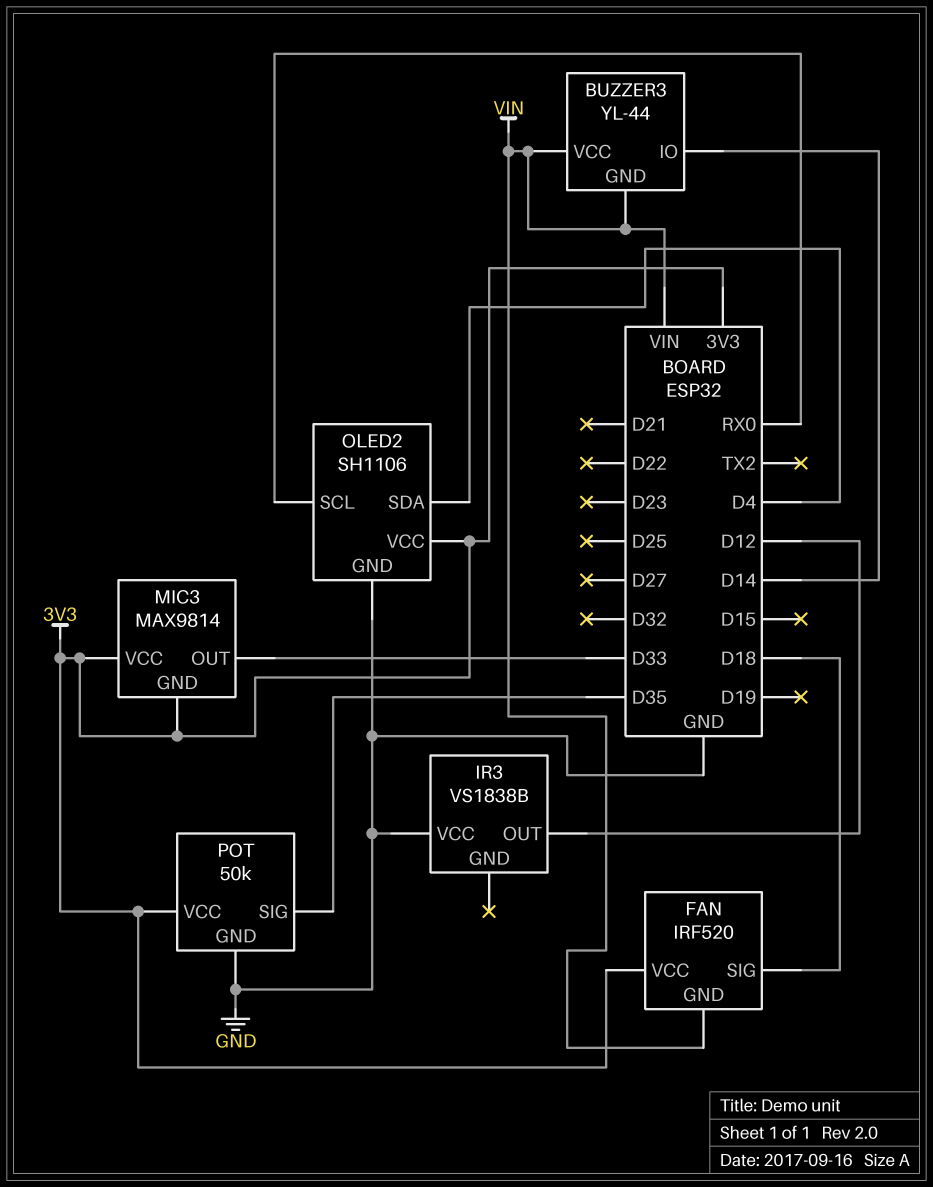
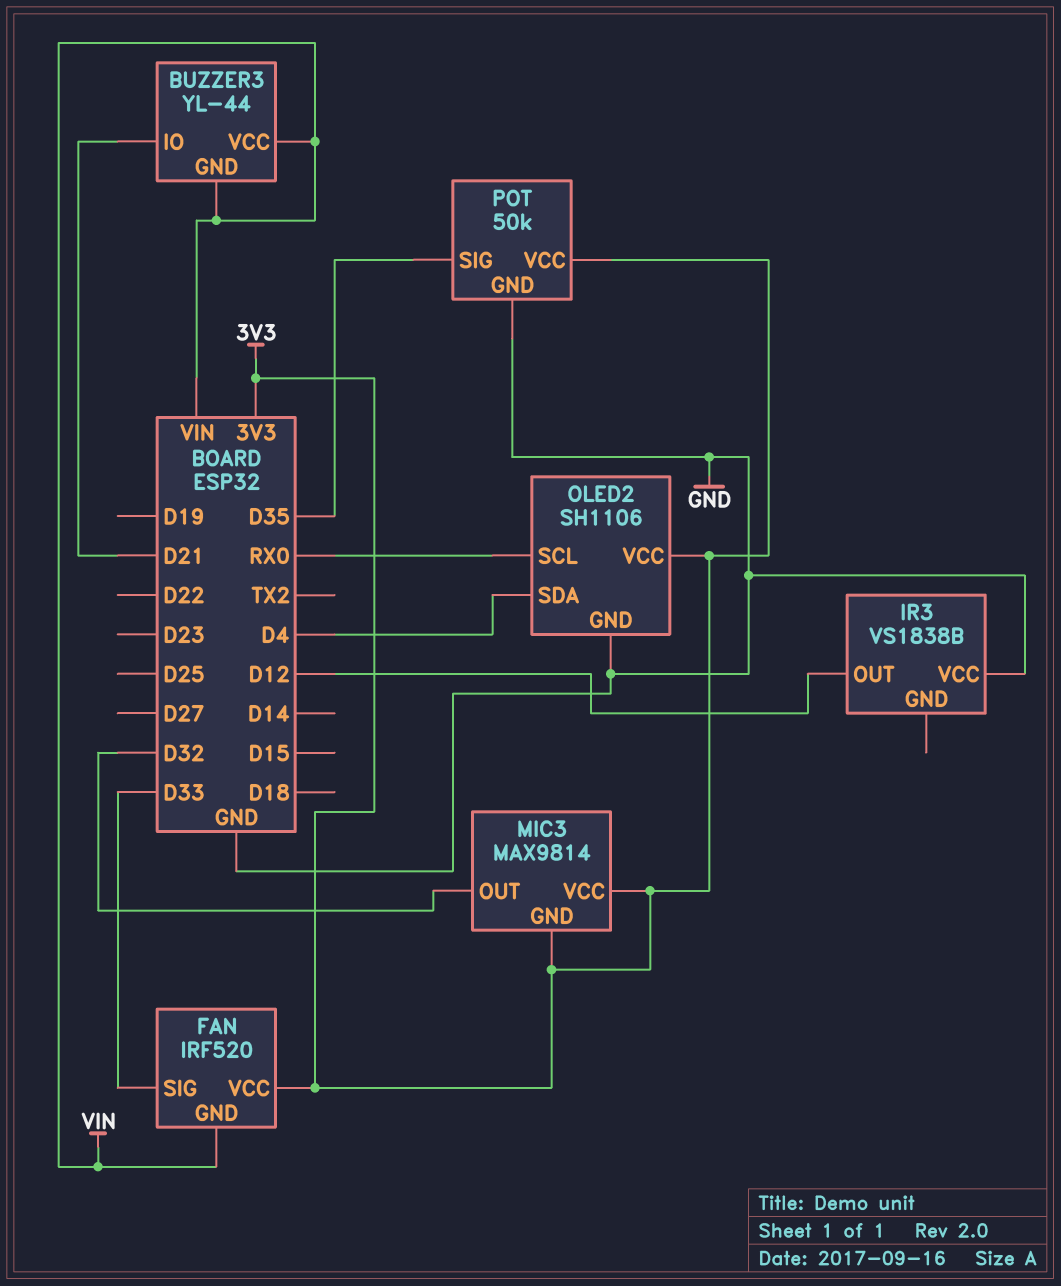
BUZZER3 pin IO: D14 -> D21
FAN pin SIG: D18 -> D33
MIC3 pin OUT: D33 -> D32

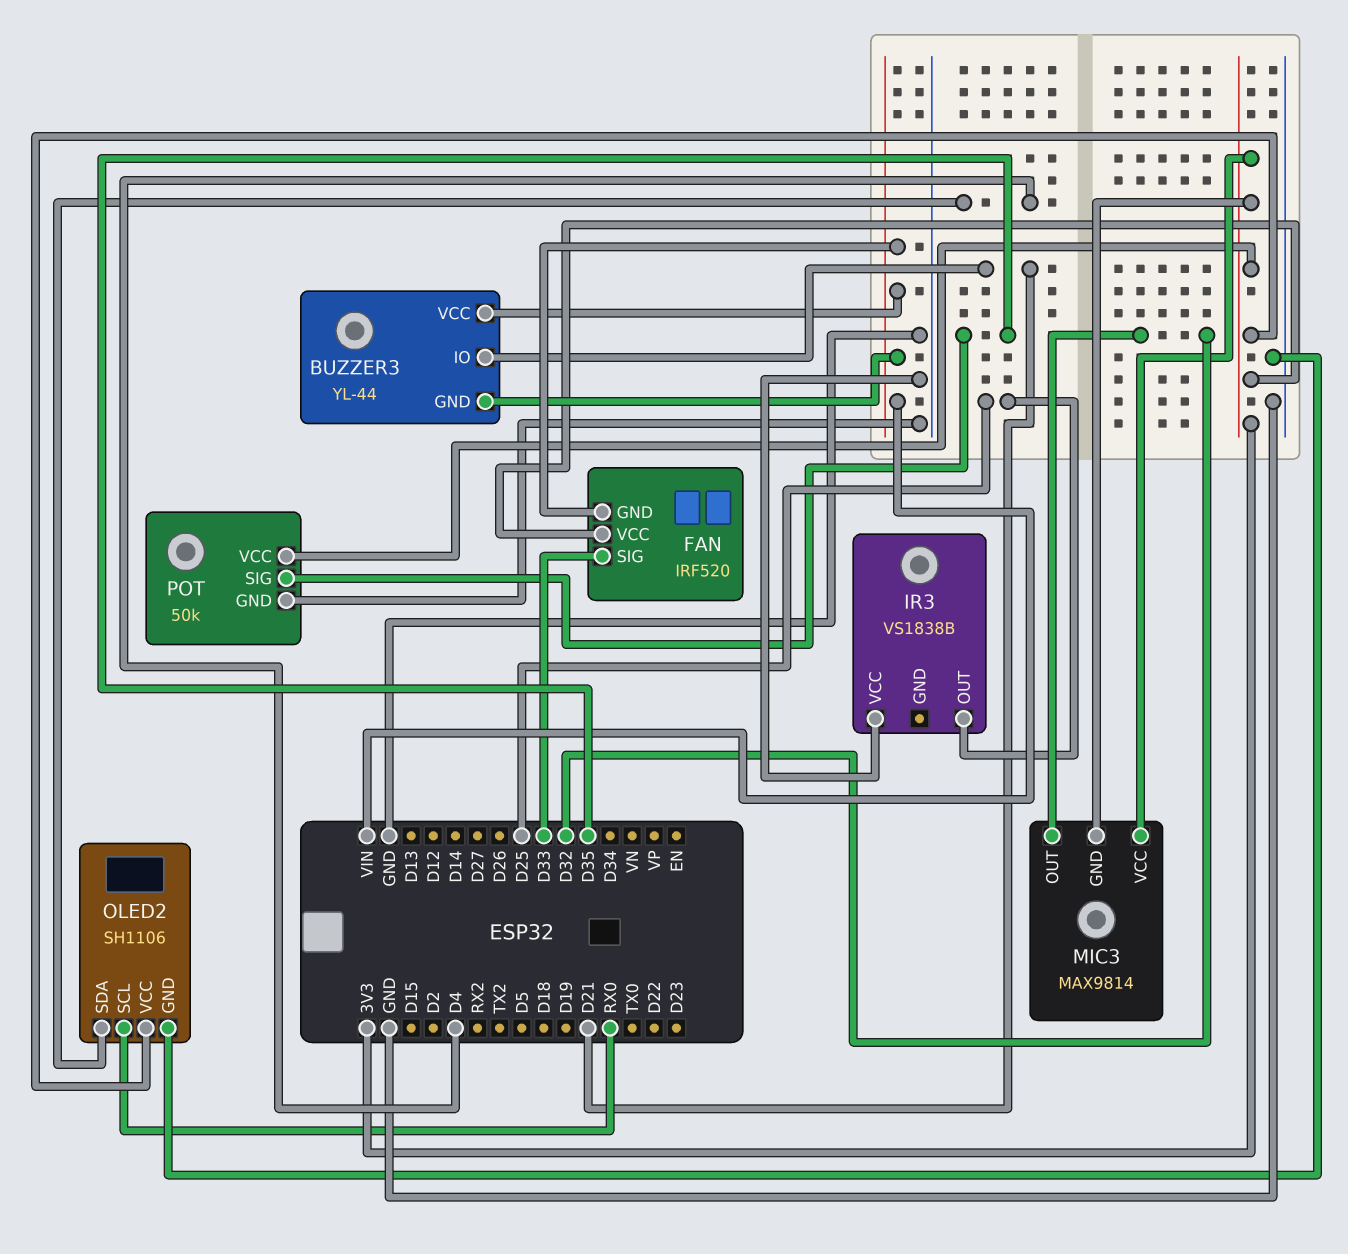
IR3 pin OUT: D12 -> D25

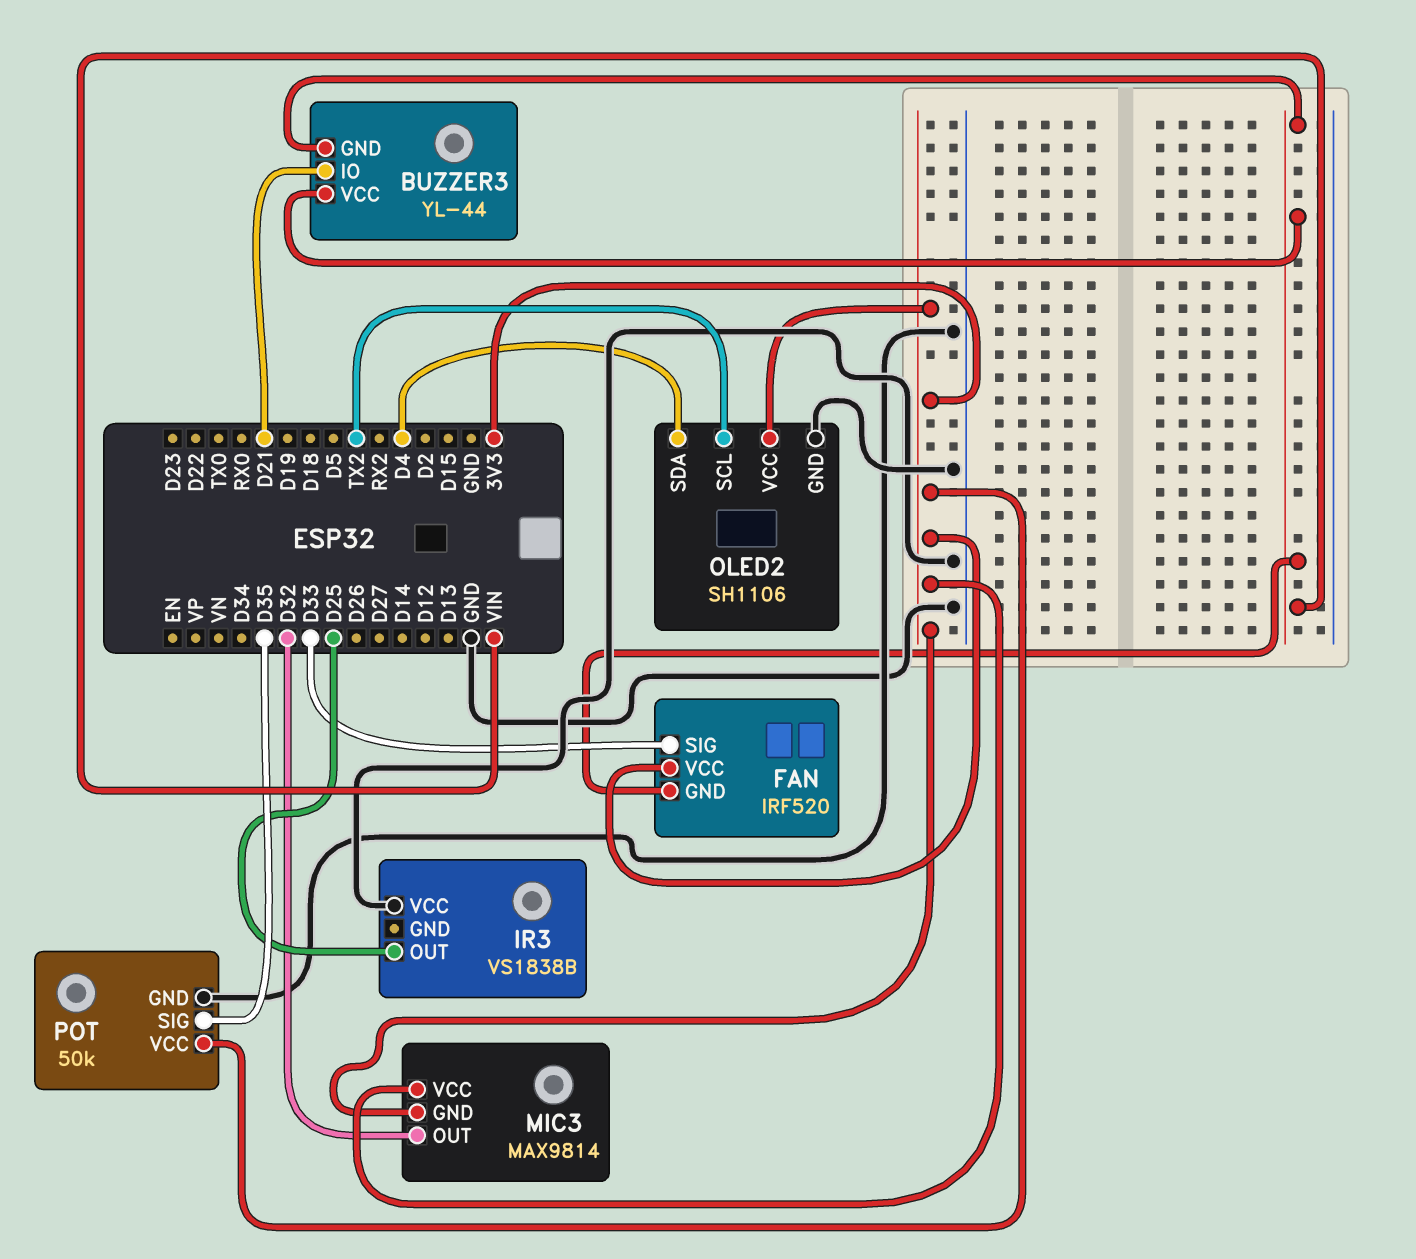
OLED2 pin SCL: RX0 -> TX2

